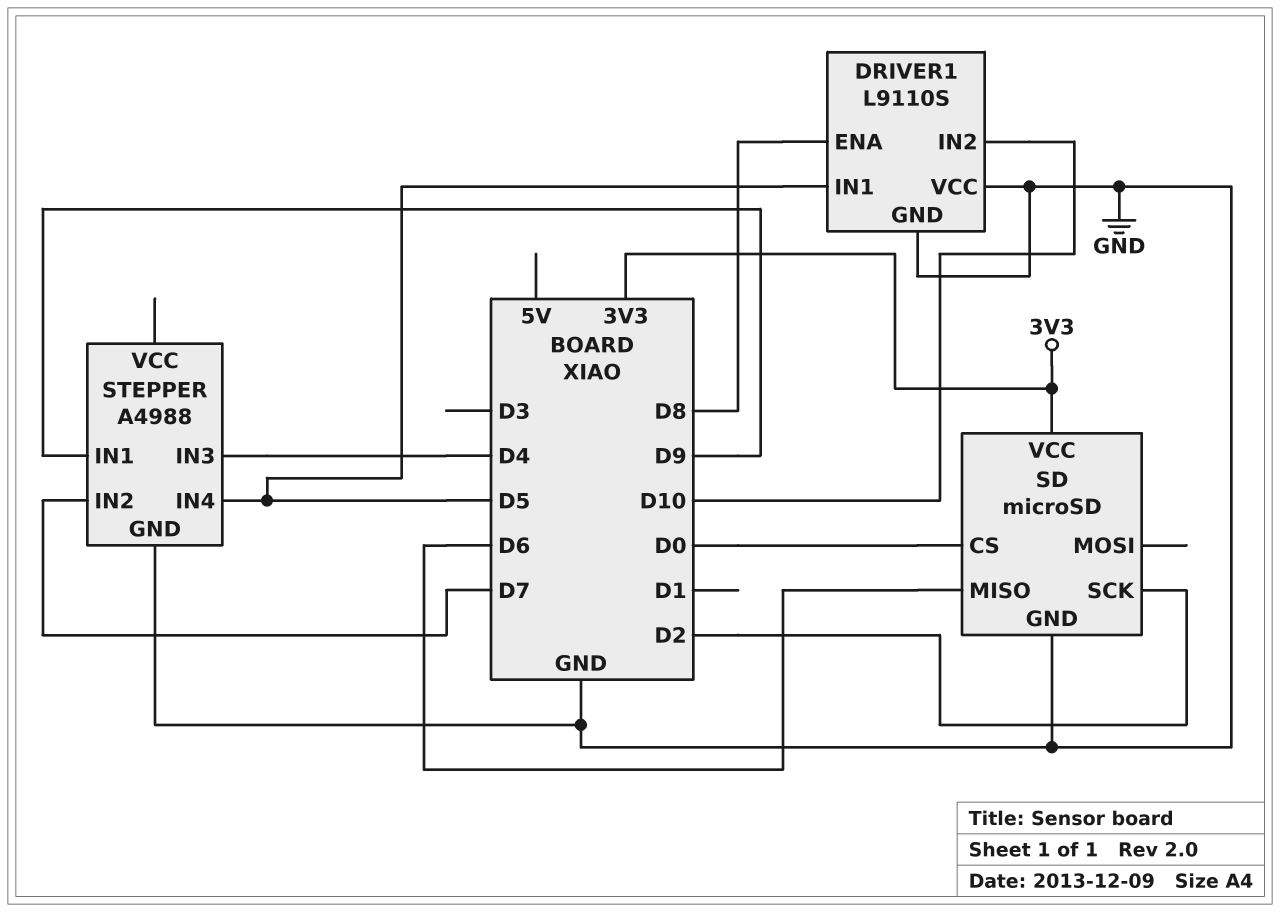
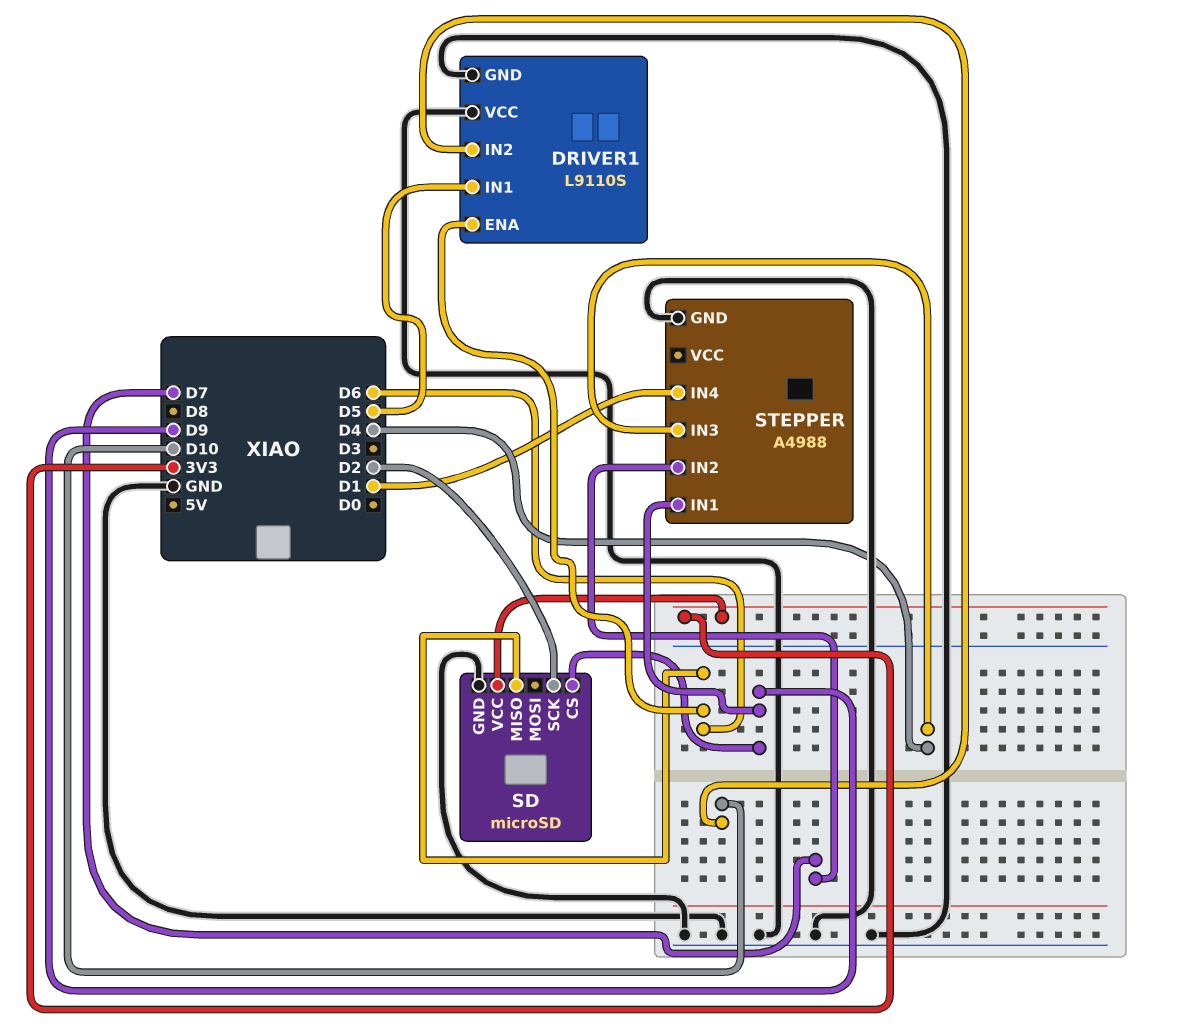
DRIVER1 pin ENA: D8 -> D6
SD pin CS: D0 -> D9
STEPPER pin IN4: D5 -> D1

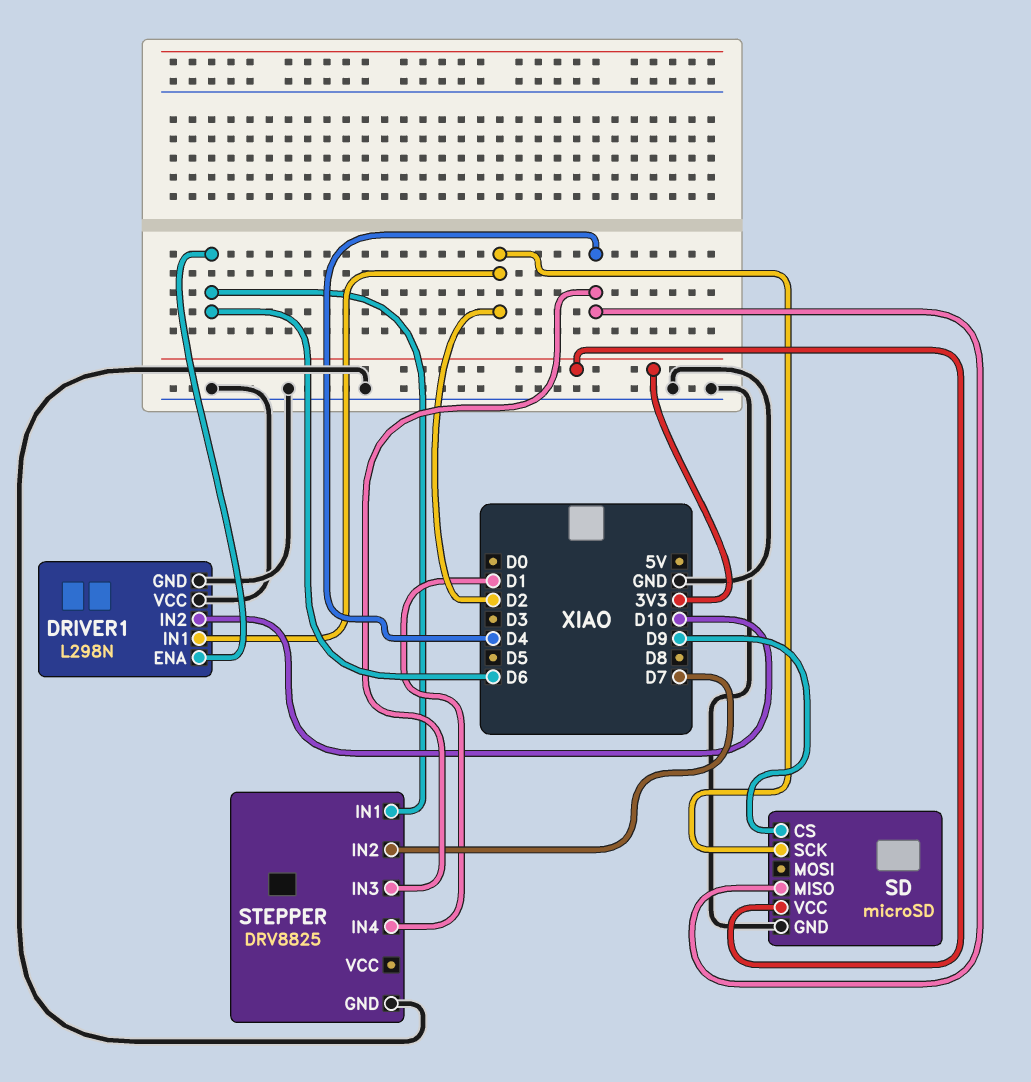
DRIVER1: L9110S -> L298N
DRIVER1 pin IN1: D5 -> D2
SD pin MISO: D6 -> D4
STEPPER: A4988 -> DRV8825
STEPPER pin IN1: D9 -> D6

